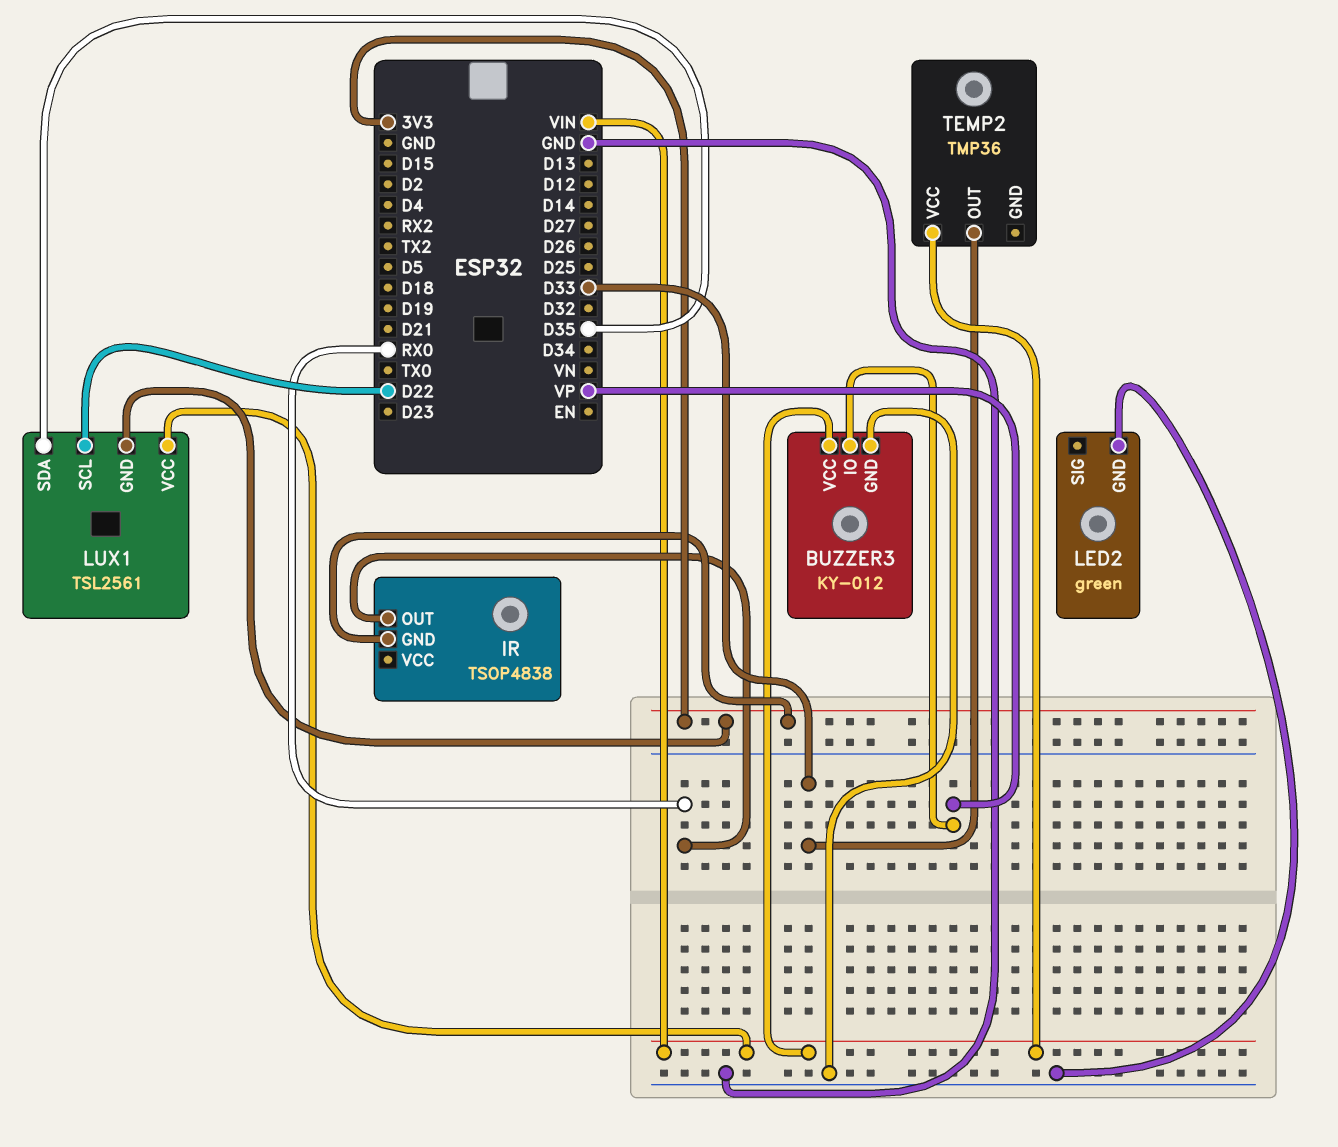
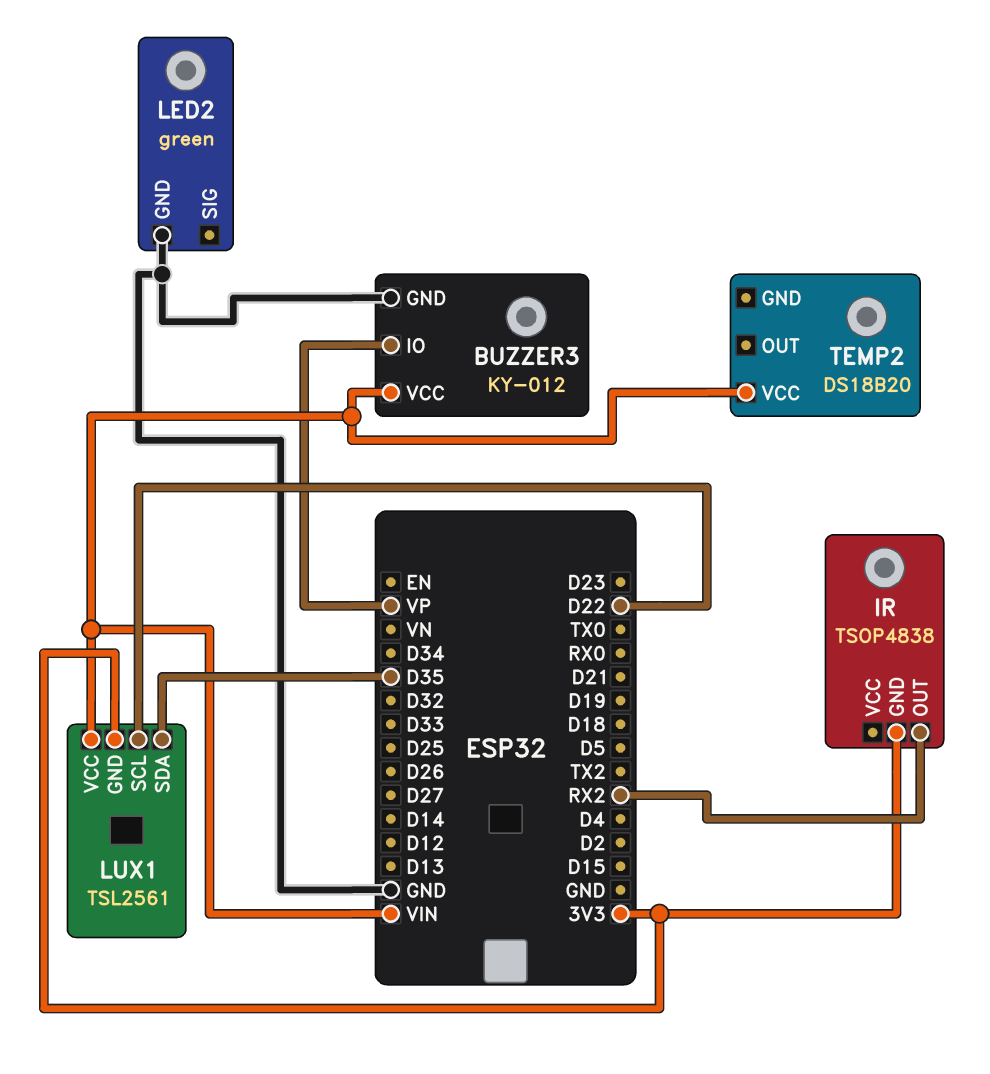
IR pin OUT: RX0 -> RX2
TEMP2: TMP36 -> DS18B20
TEMP2 pin OUT: D33 -> none

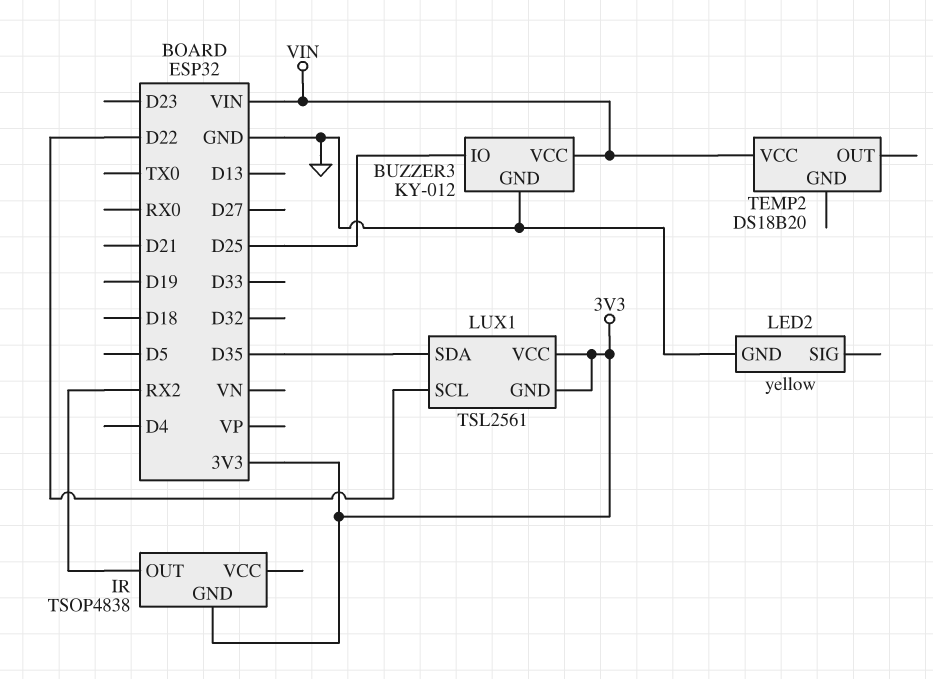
BUZZER3 pin IO: VP -> D25
LED2: green -> yellow
LUX1 pin VCC: VIN -> 3V3

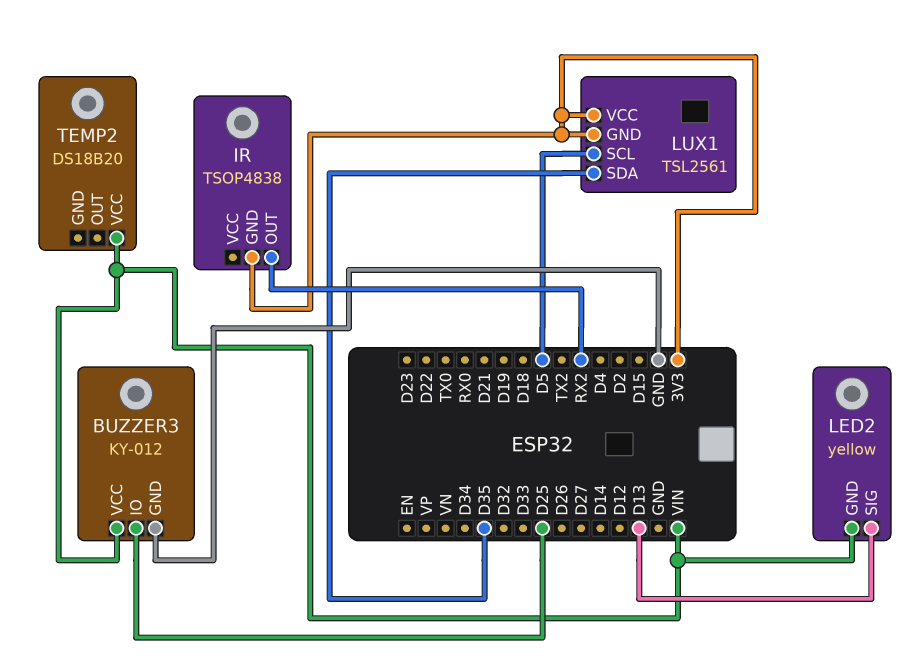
LED2 pin GND: GND -> VIN
LED2 pin SIG: none -> D13
LUX1 pin SCL: D22 -> D5

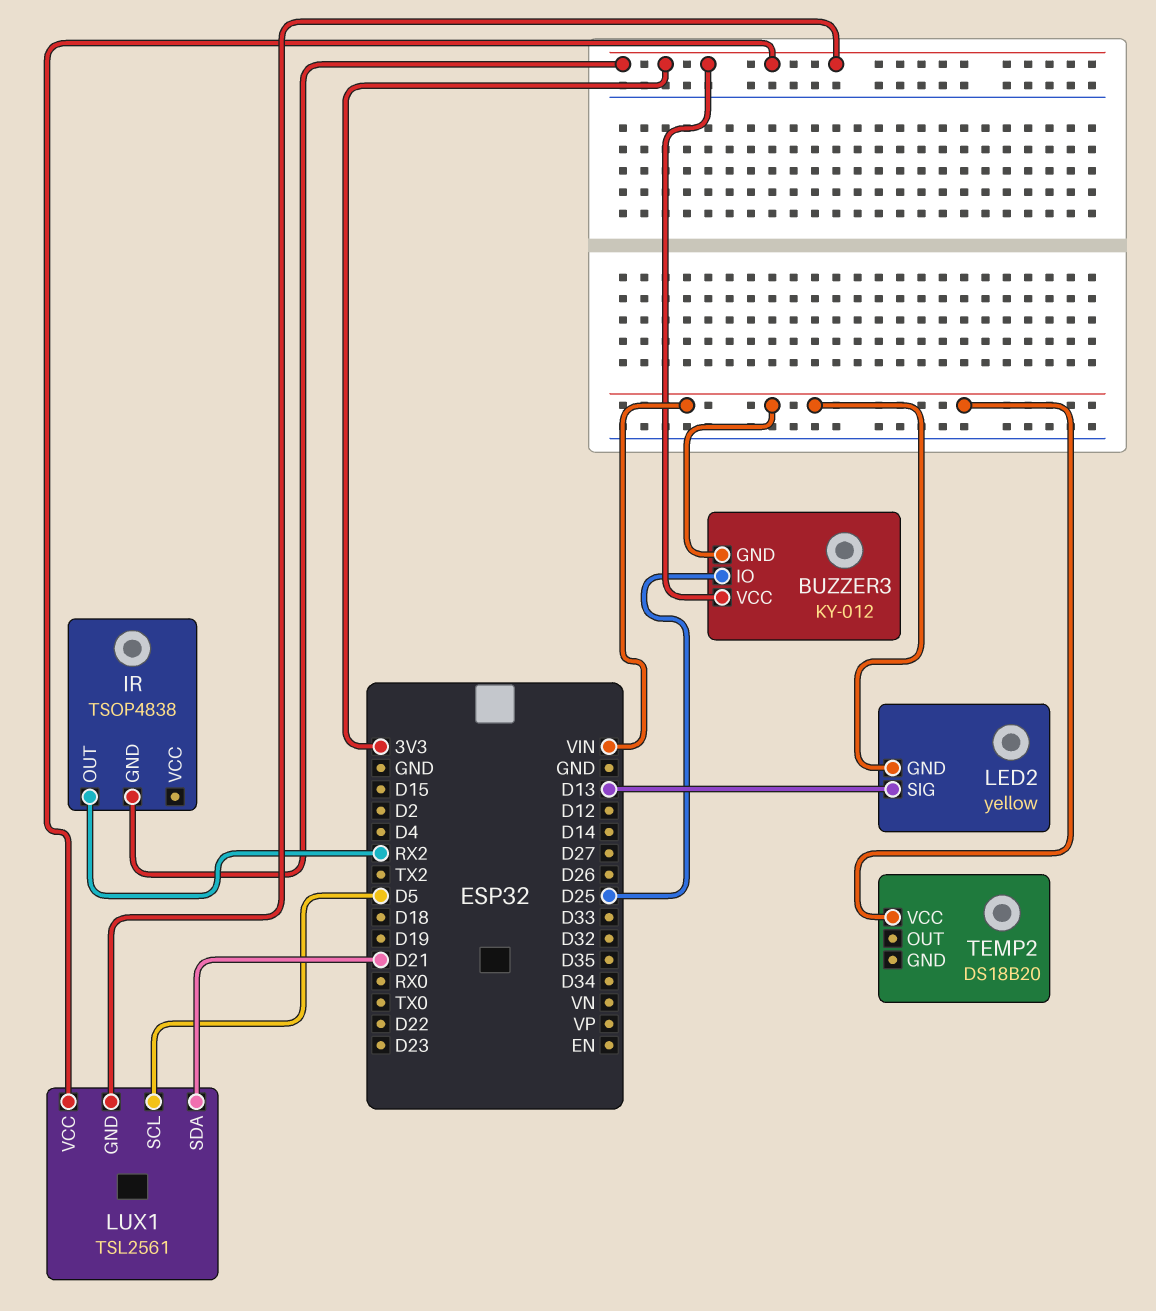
BUZZER3 pin GND: GND -> VIN
BUZZER3 pin VCC: VIN -> 3V3
LUX1 pin SDA: D35 -> D21

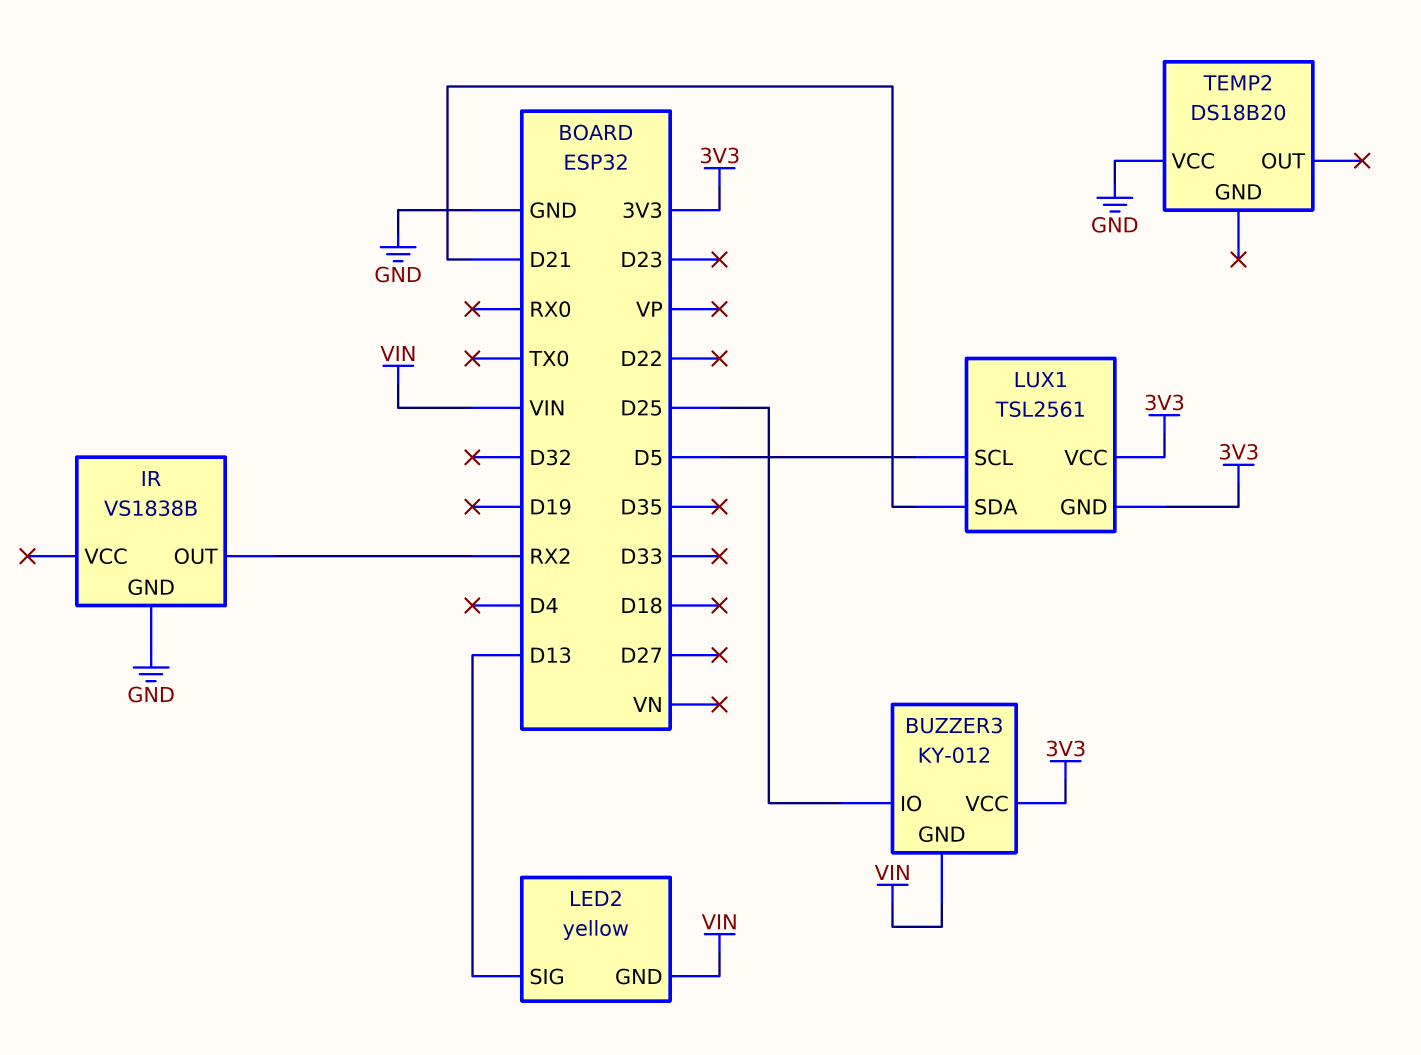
IR: TSOP4838 -> VS1838B
IR pin GND: 3V3 -> GND
TEMP2 pin VCC: VIN -> GND

